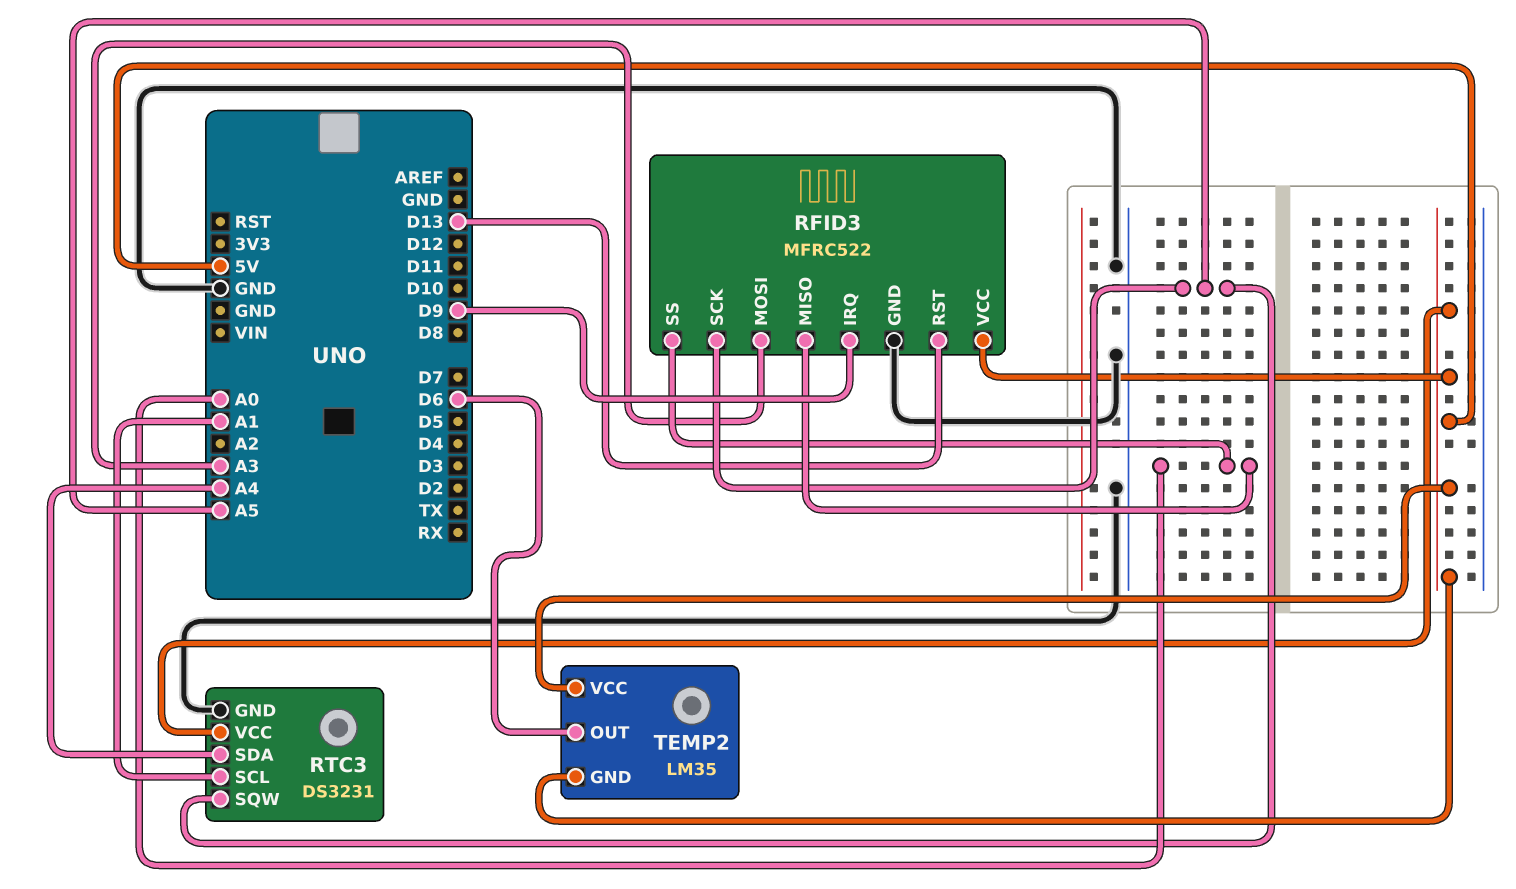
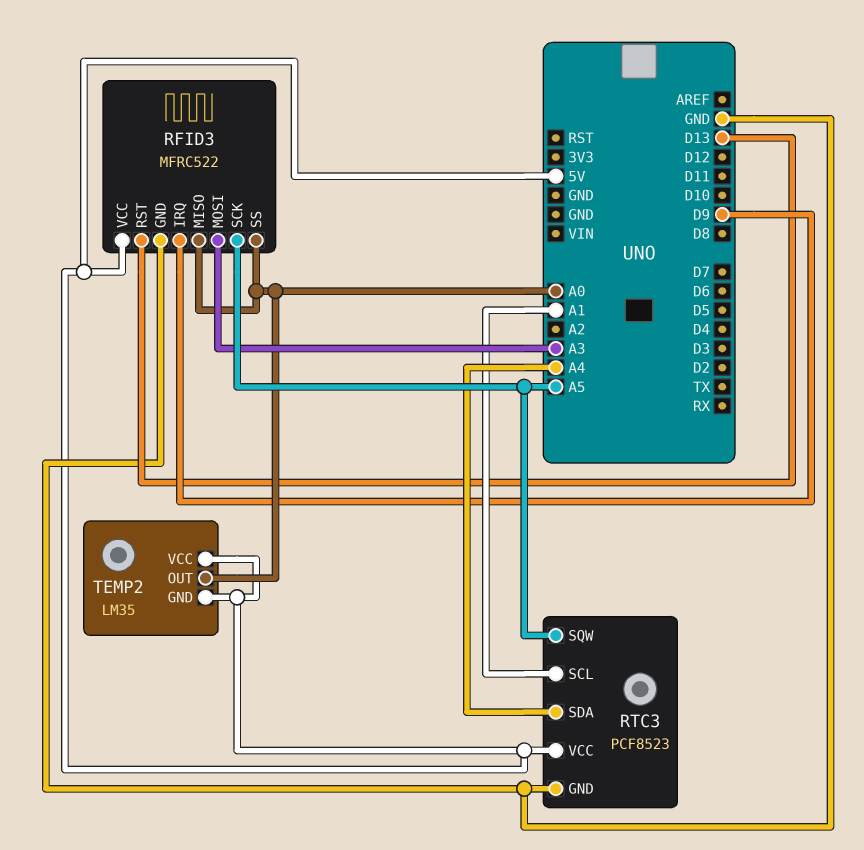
RTC3: DS3231 -> PCF8523
TEMP2 pin OUT: D6 -> A0

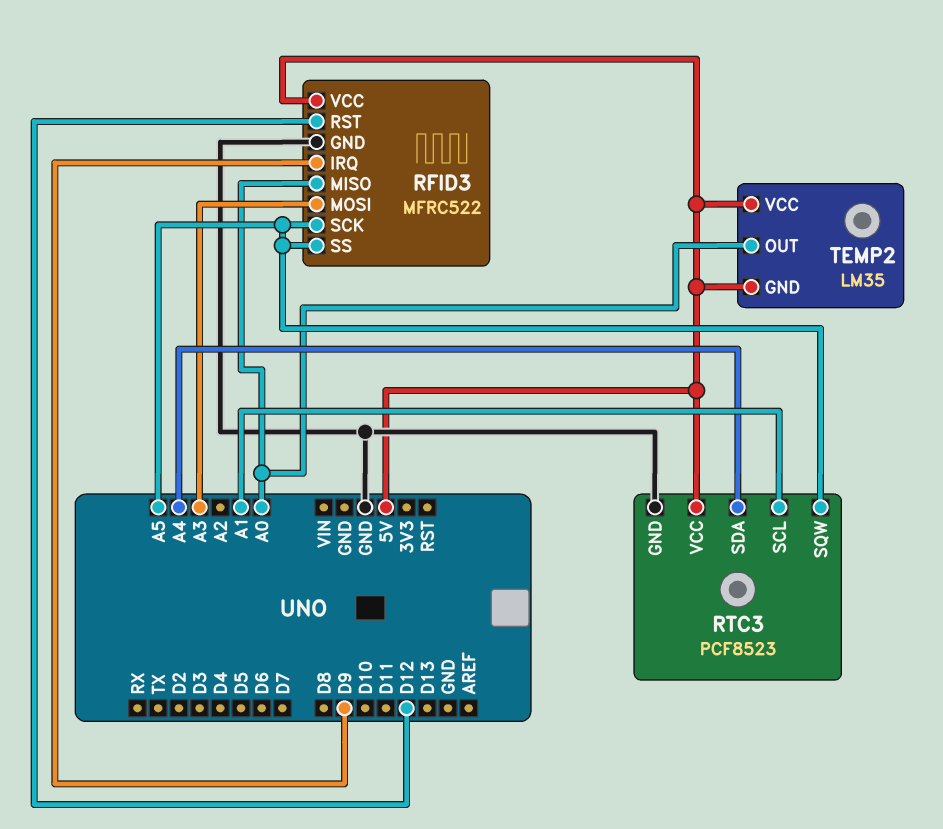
RFID3 pin RST: D13 -> D12
RFID3 pin SS: A0 -> A5

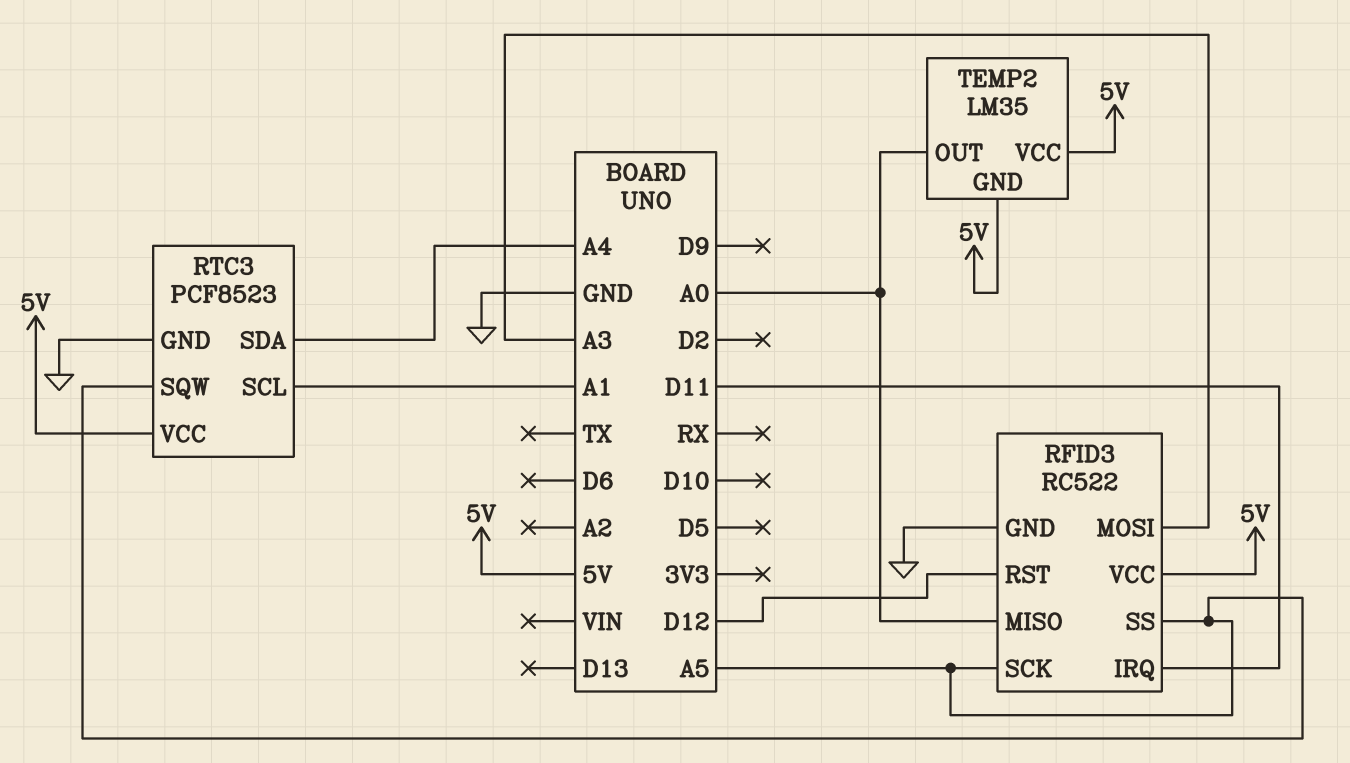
RFID3: MFRC522 -> RC522
RFID3 pin IRQ: D9 -> D11

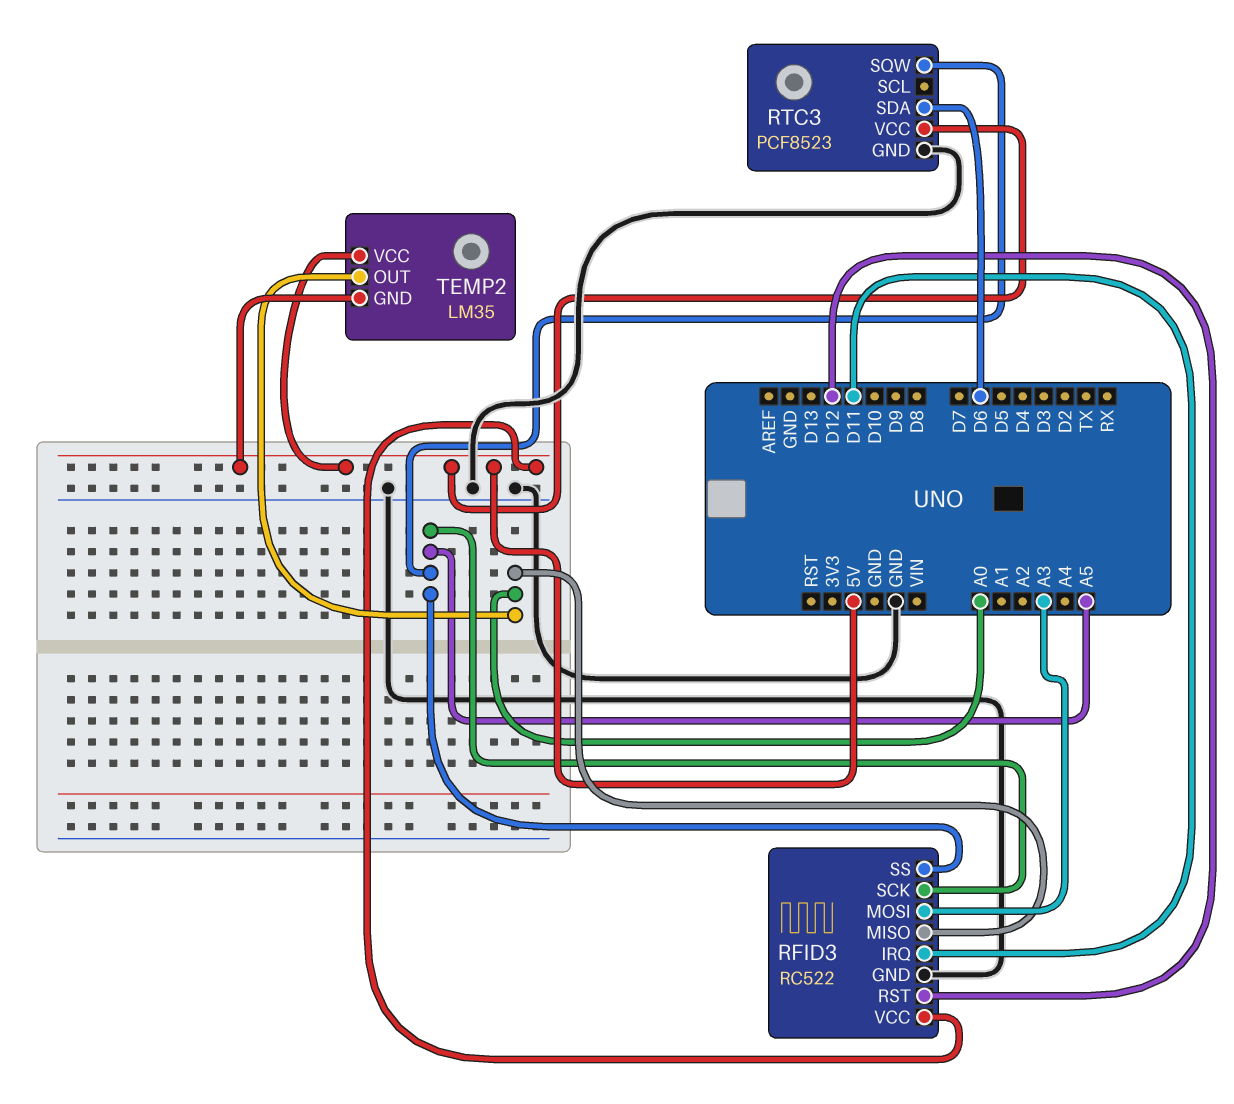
RTC3 pin SCL: A1 -> none
RTC3 pin SDA: A4 -> D6

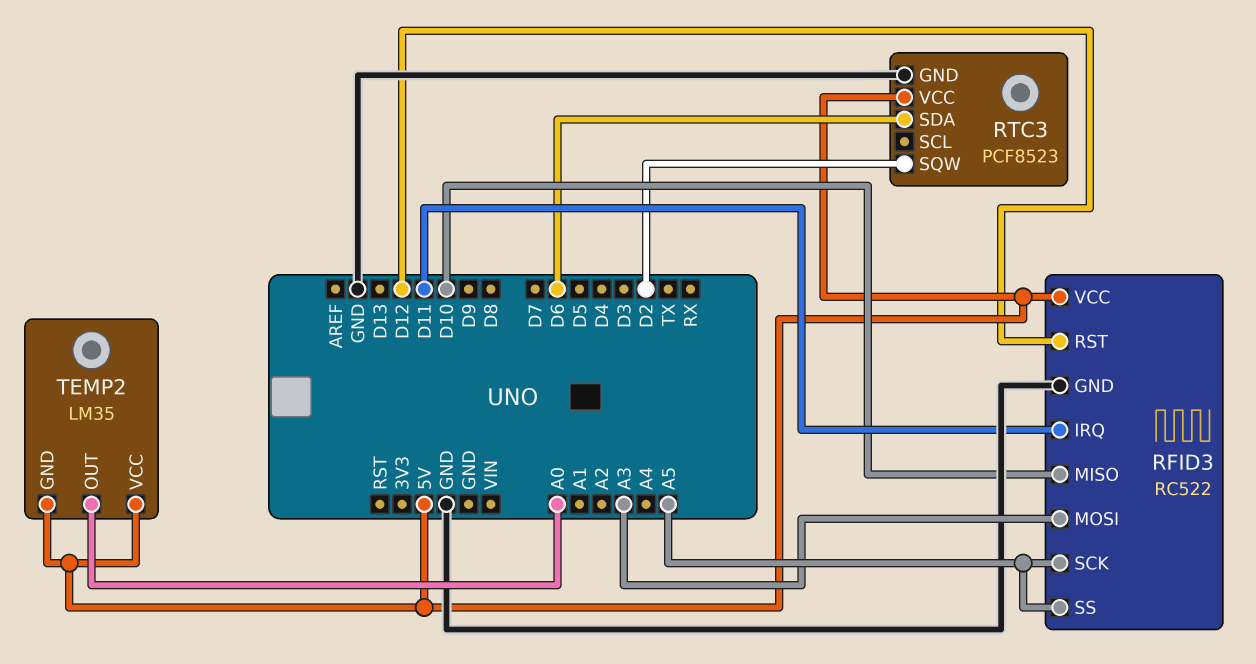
RFID3 pin MISO: A0 -> D10
RTC3 pin SQW: A5 -> D2

